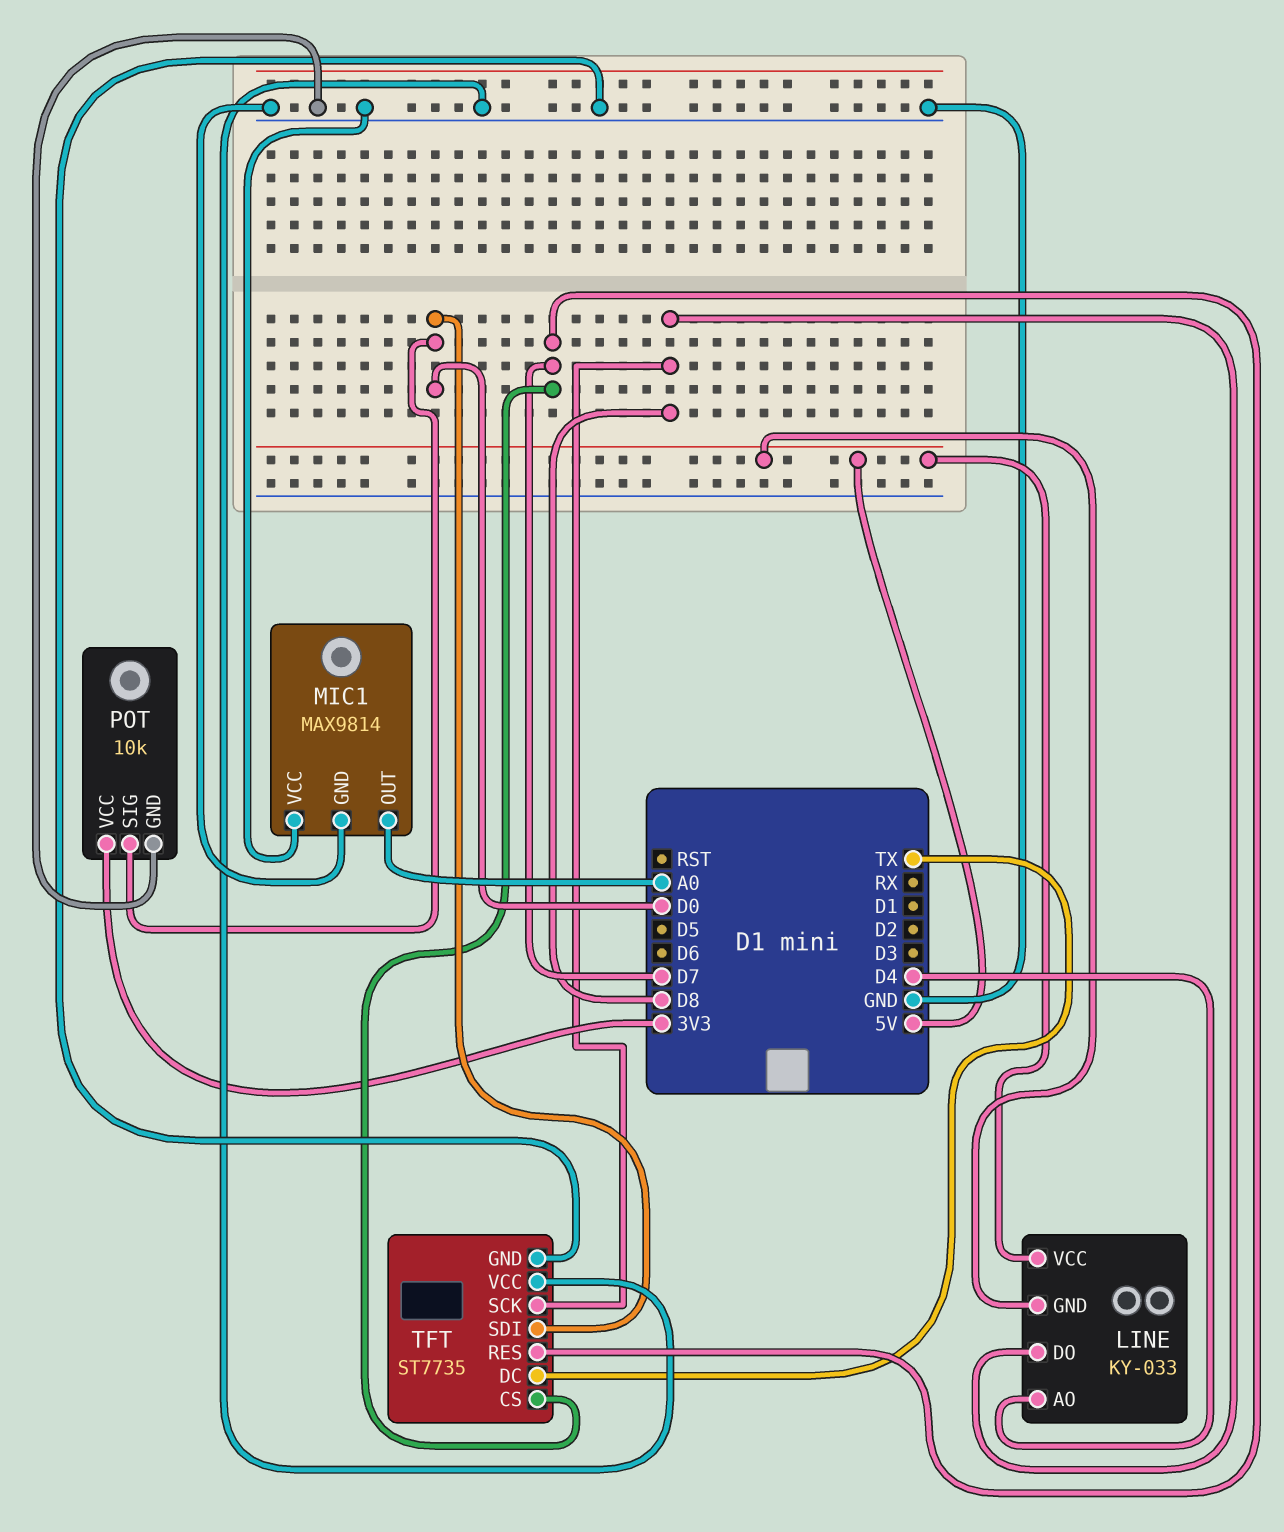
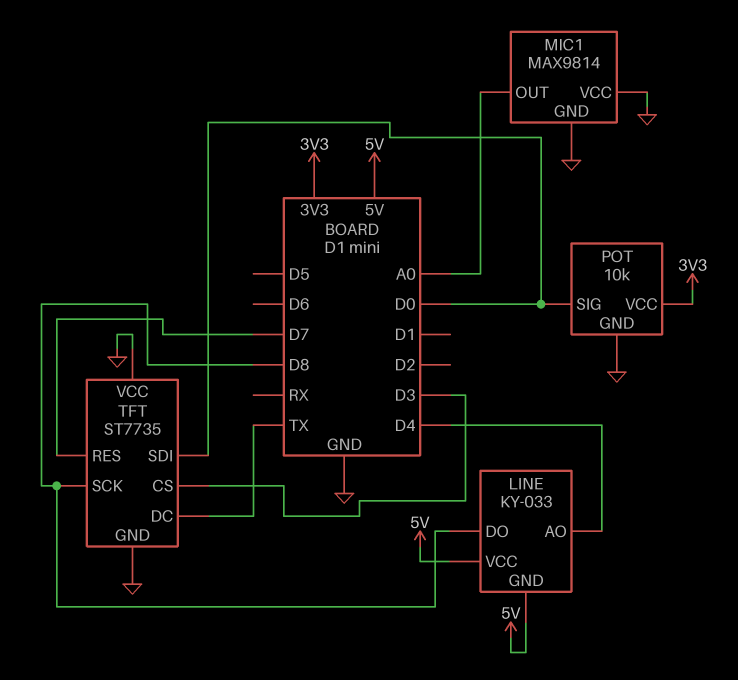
TFT pin CS: D7 -> D3

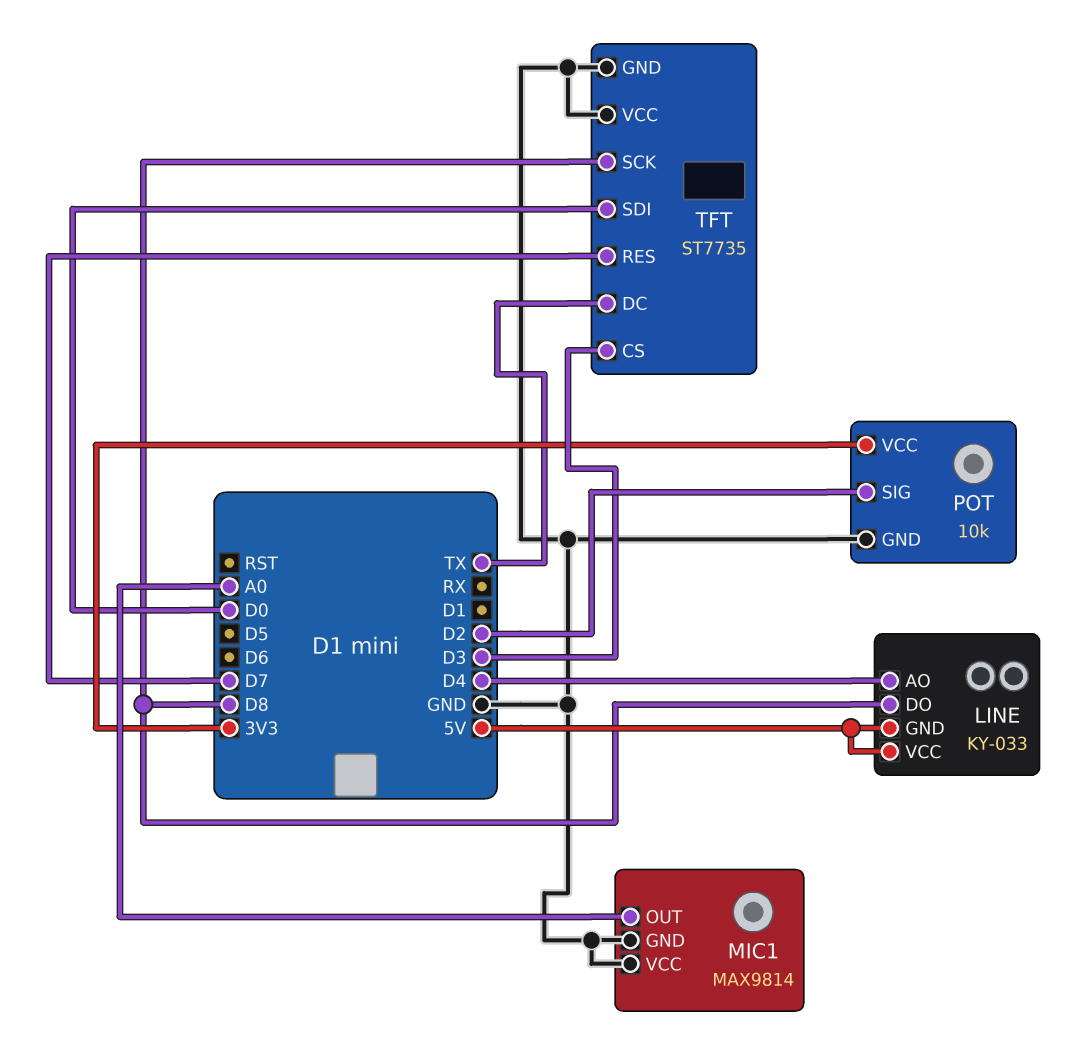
POT pin SIG: D0 -> D2

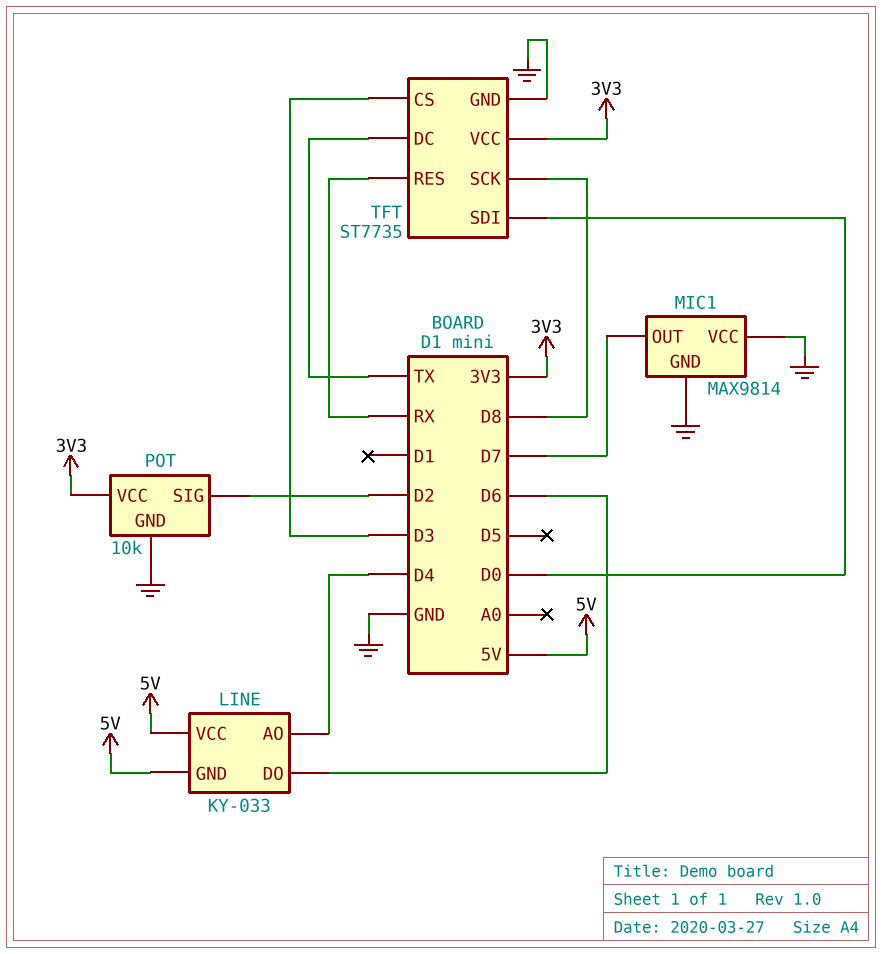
LINE pin DO: D8 -> D6
MIC1 pin OUT: A0 -> D7
TFT pin RES: D7 -> RX
TFT pin VCC: GND -> 3V3

